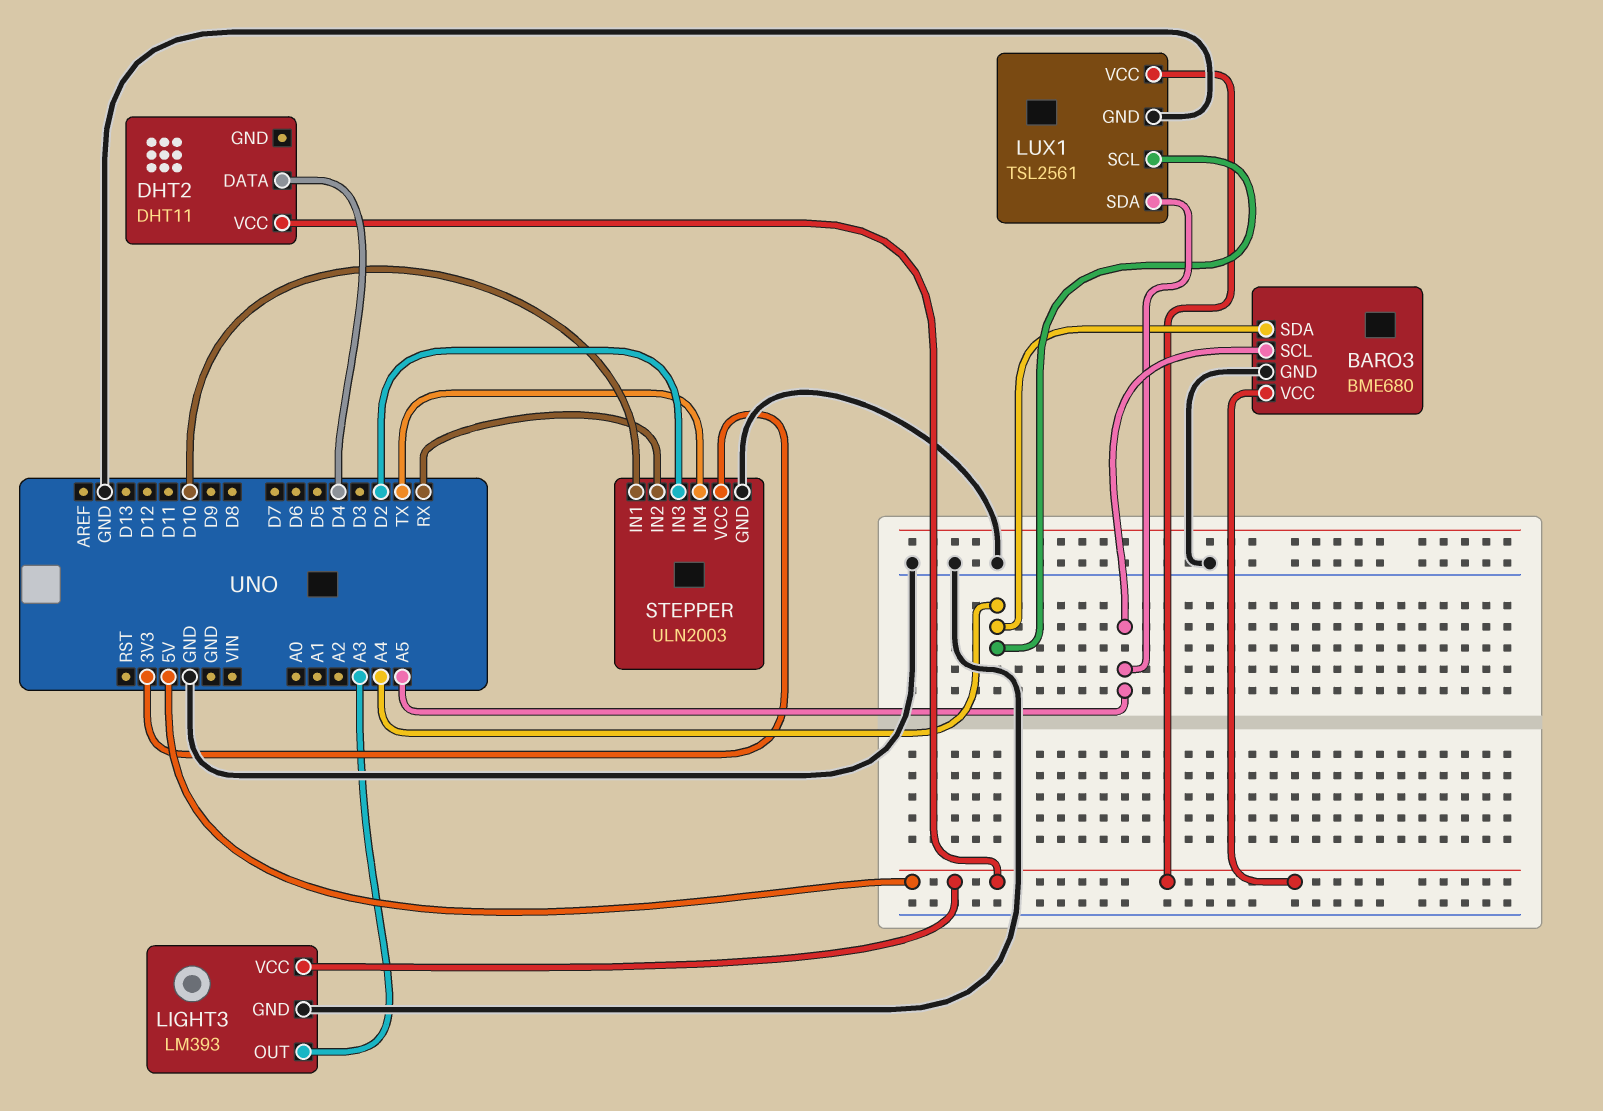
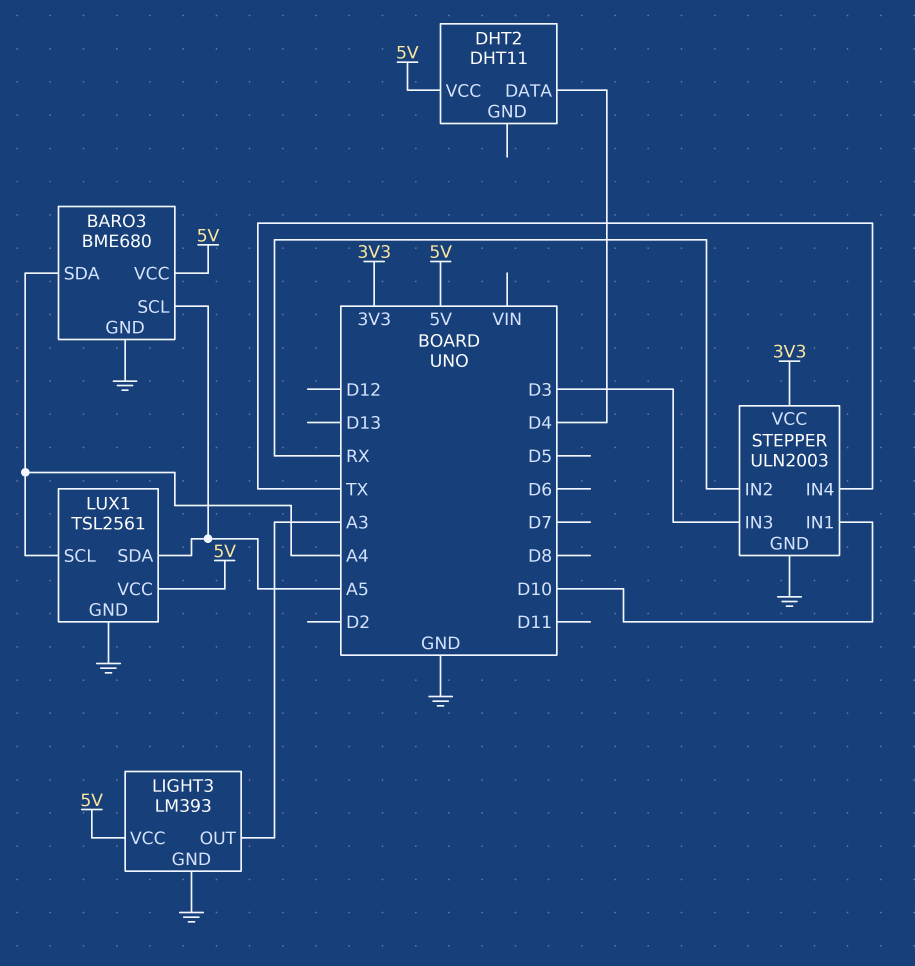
STEPPER pin IN3: D2 -> D3

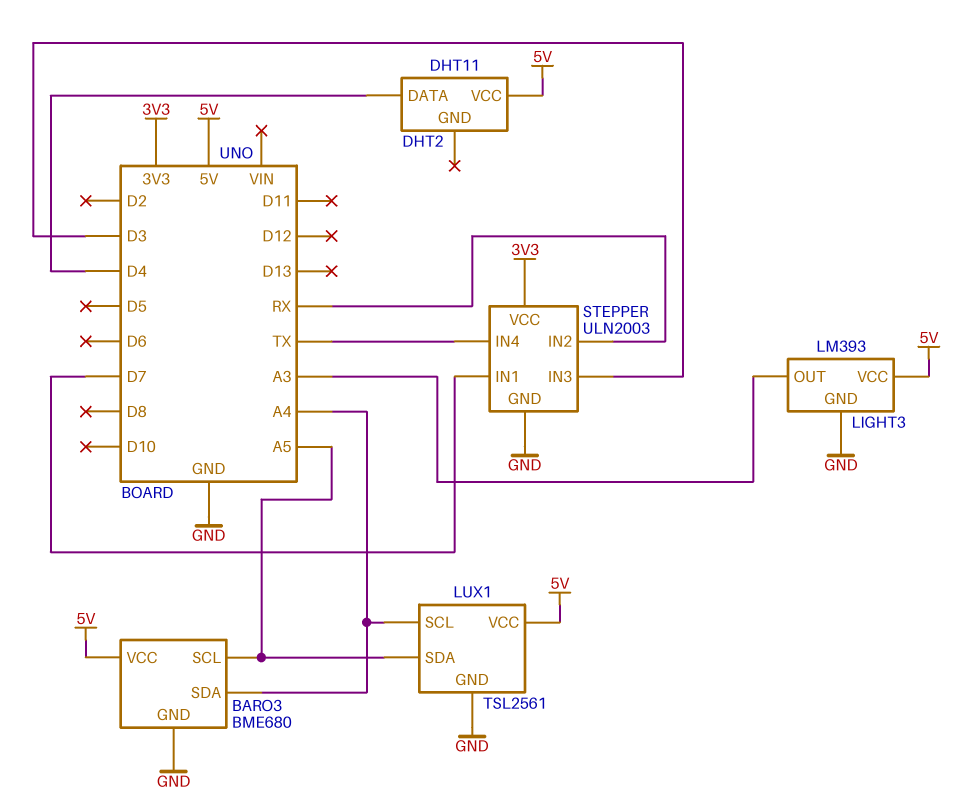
STEPPER pin IN1: D10 -> D7

